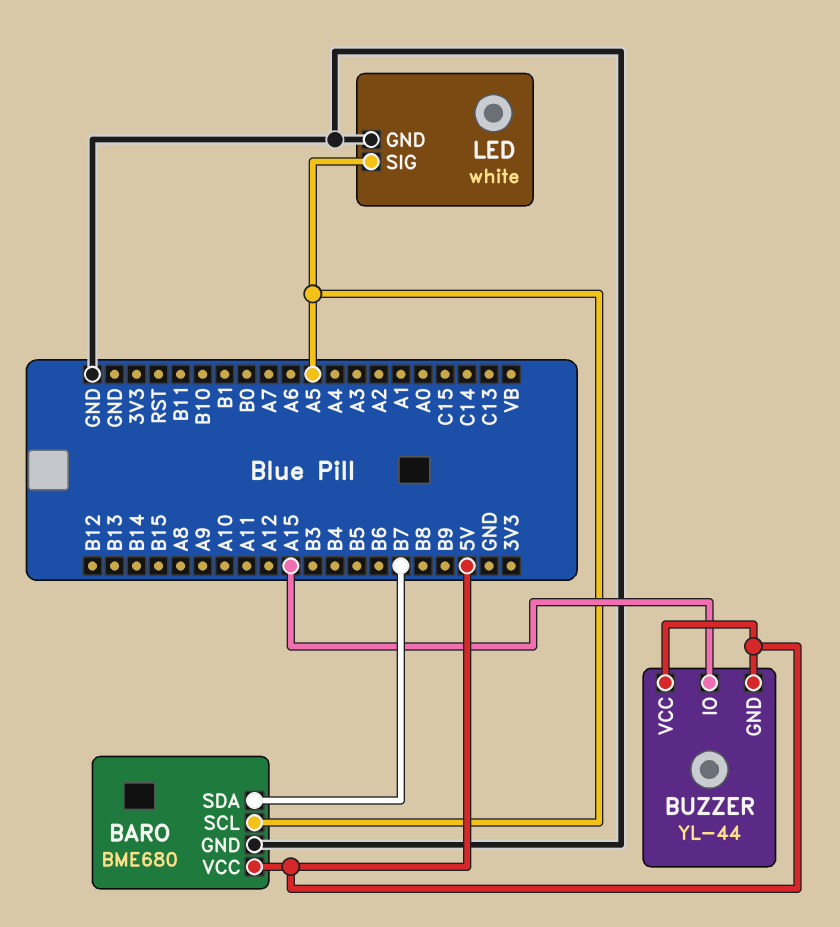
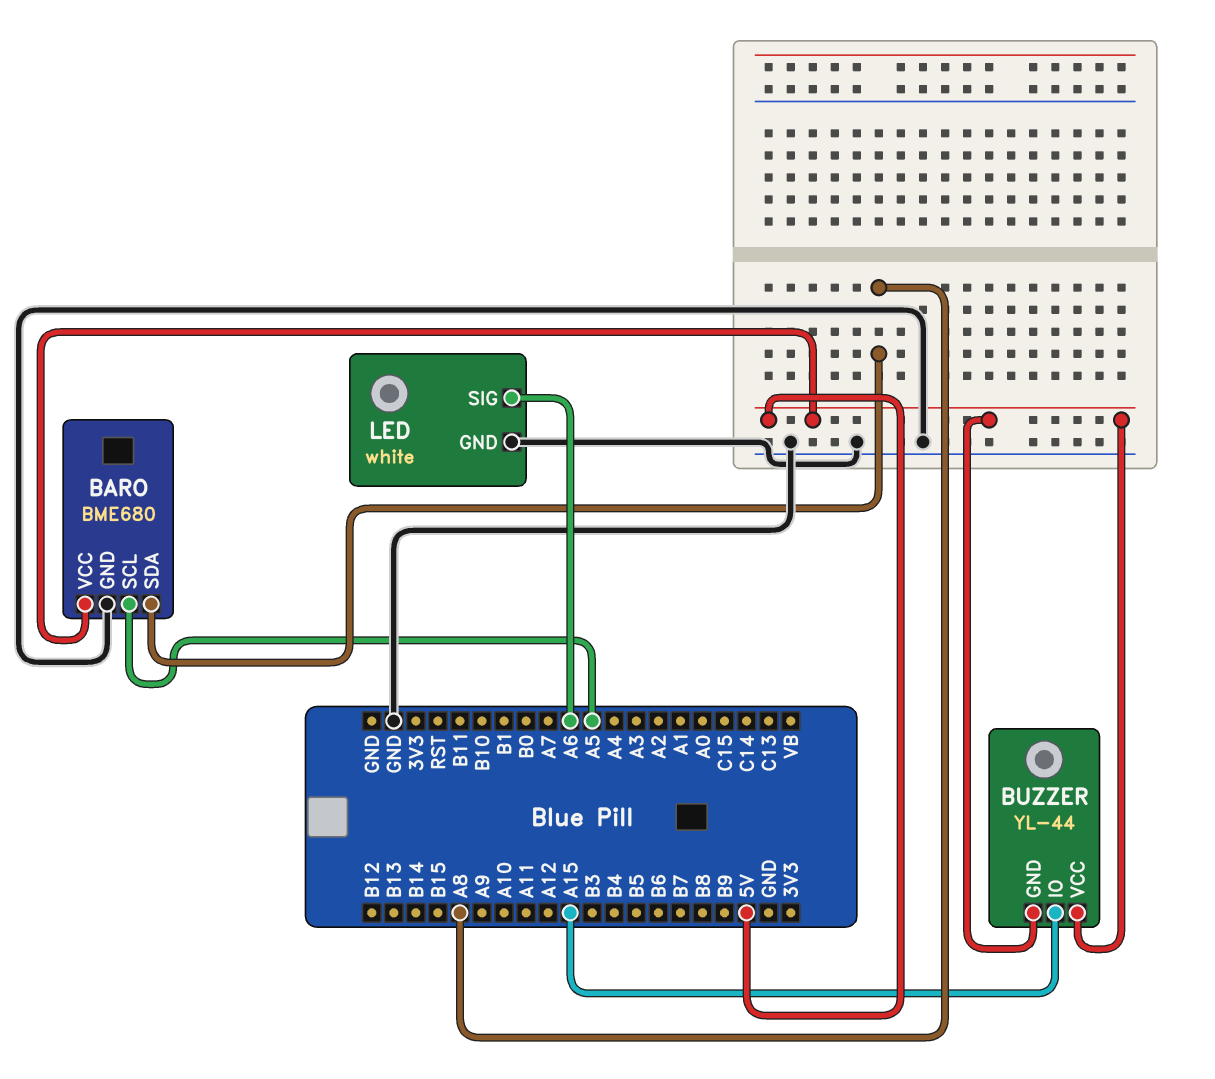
BARO pin SDA: B7 -> A8
LED pin SIG: A5 -> A6

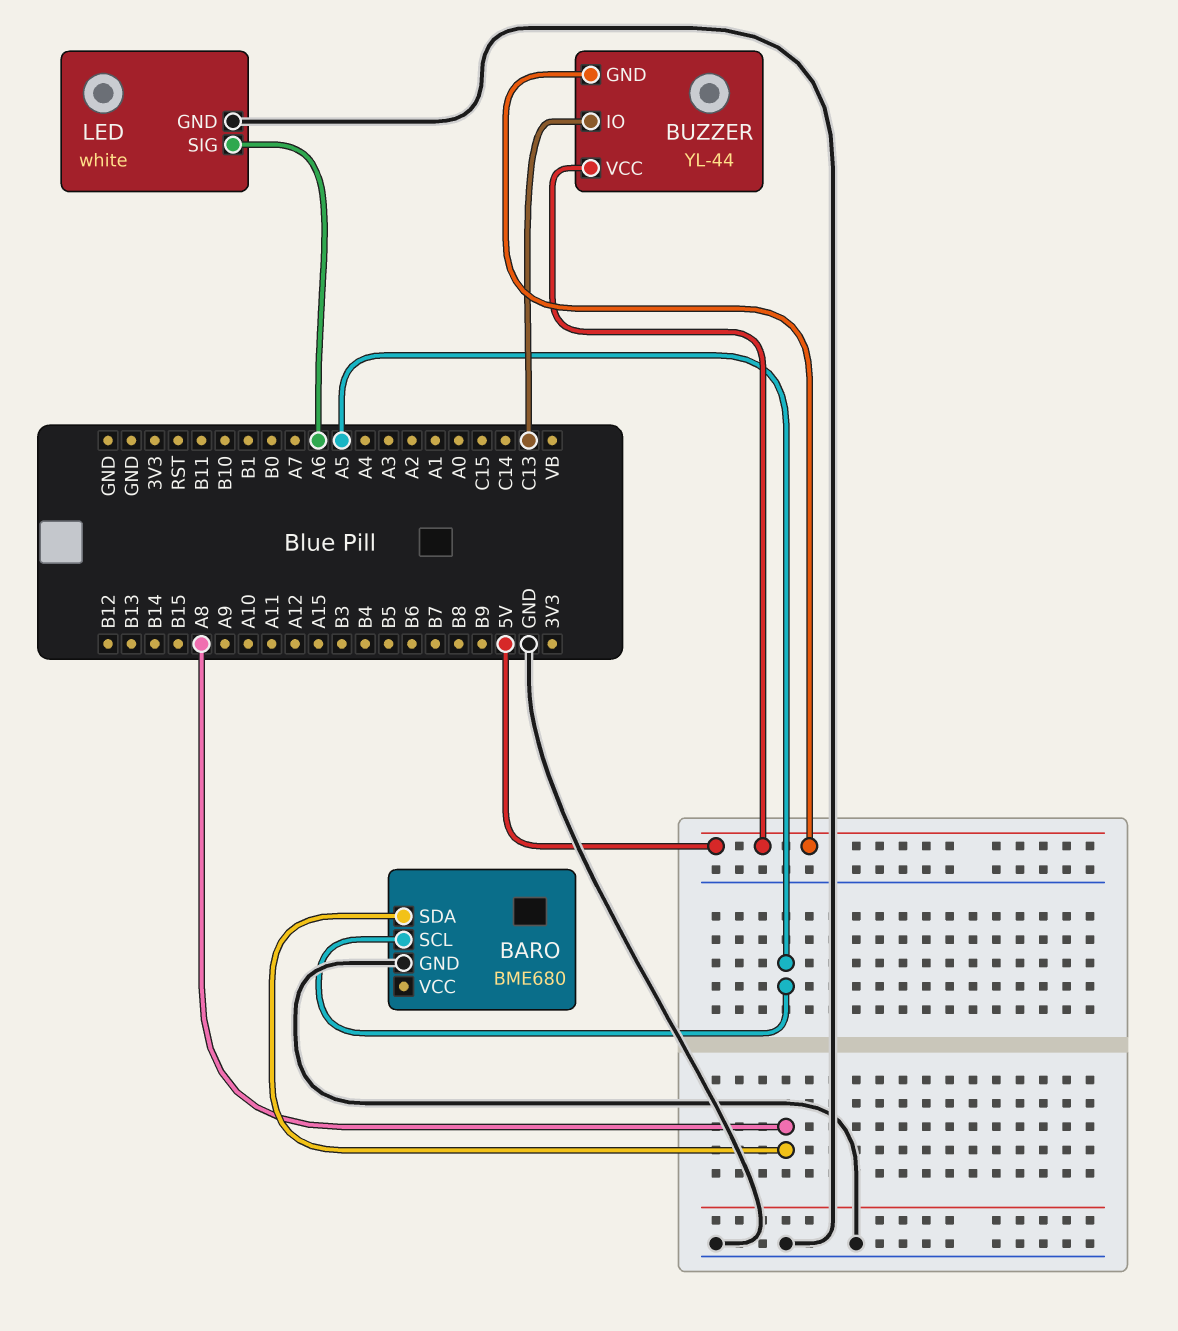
BARO pin VCC: 5V -> none
BUZZER pin IO: A15 -> C13

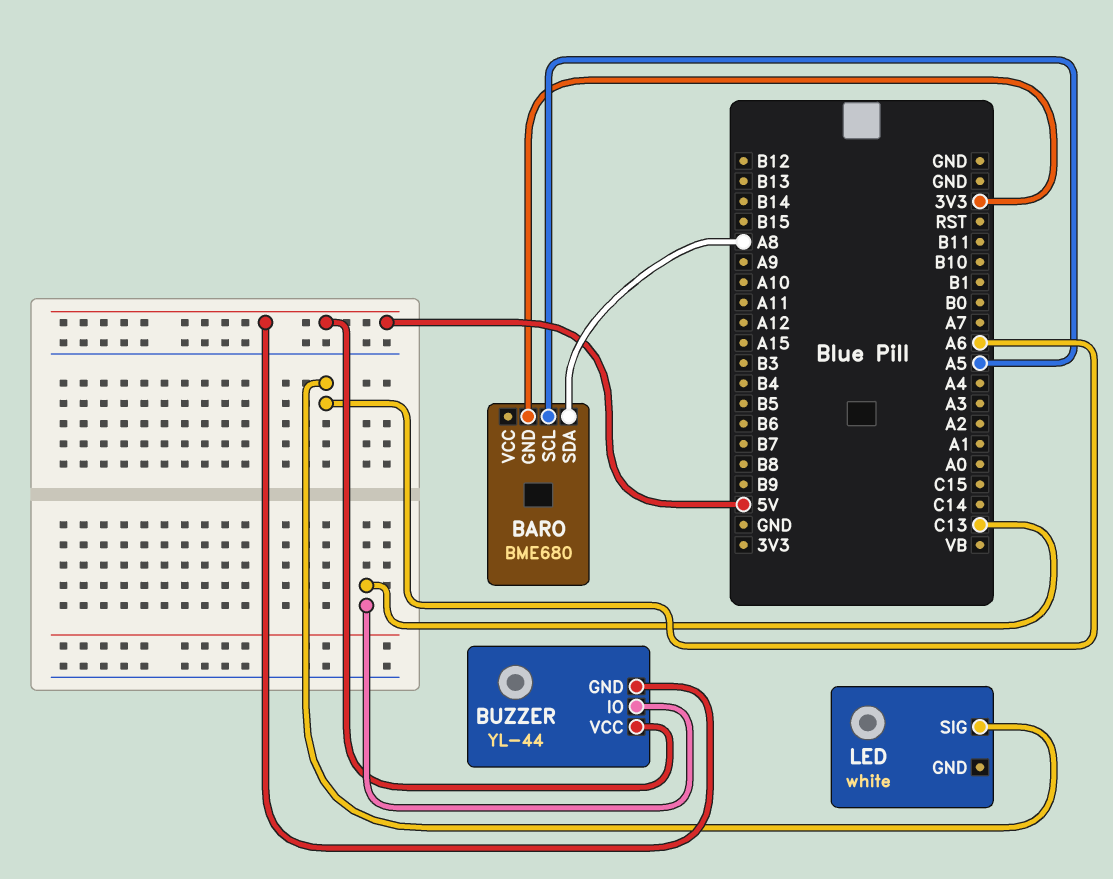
BARO pin GND: GND -> 3V3
LED pin GND: GND -> none

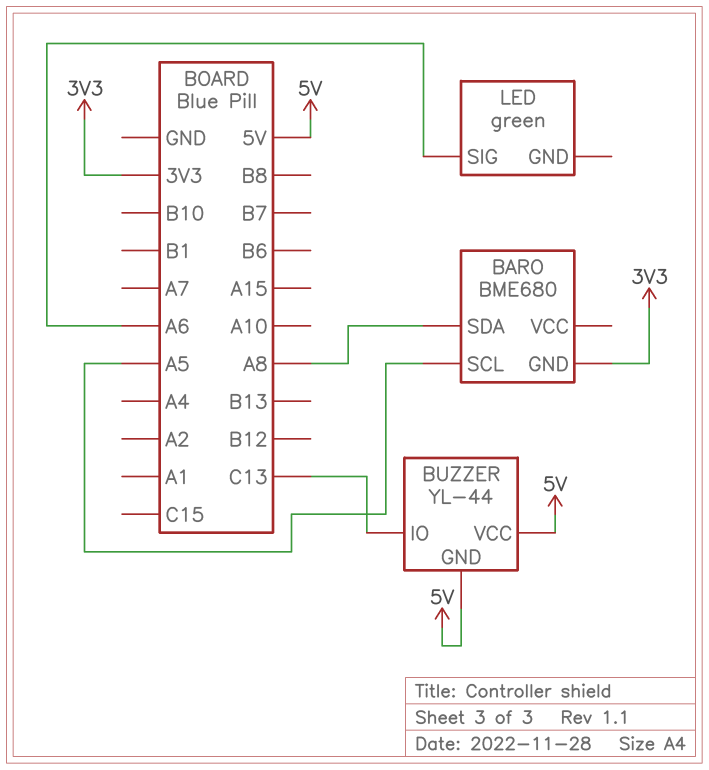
LED: white -> green

